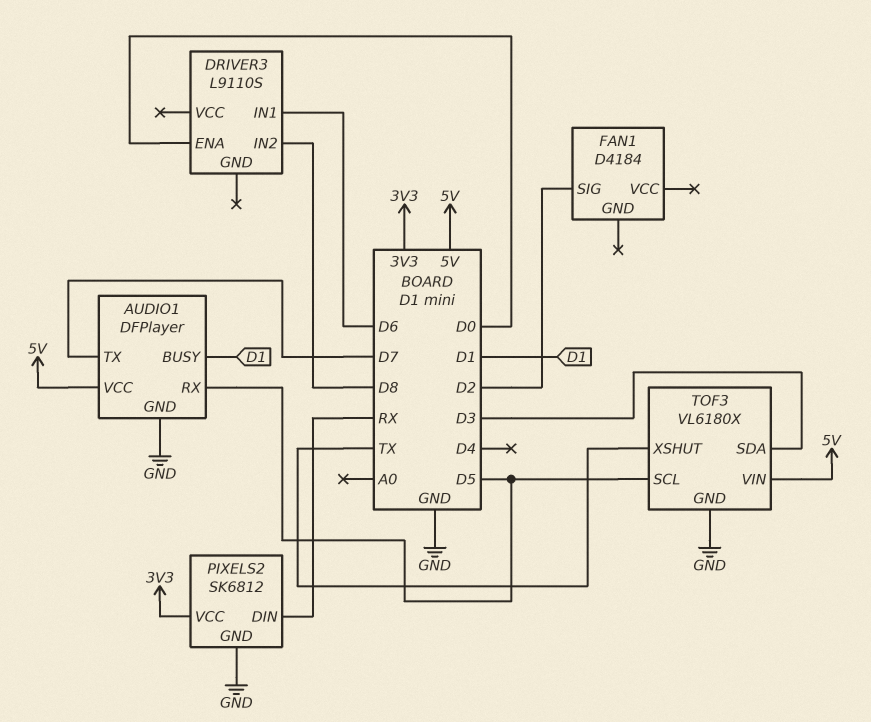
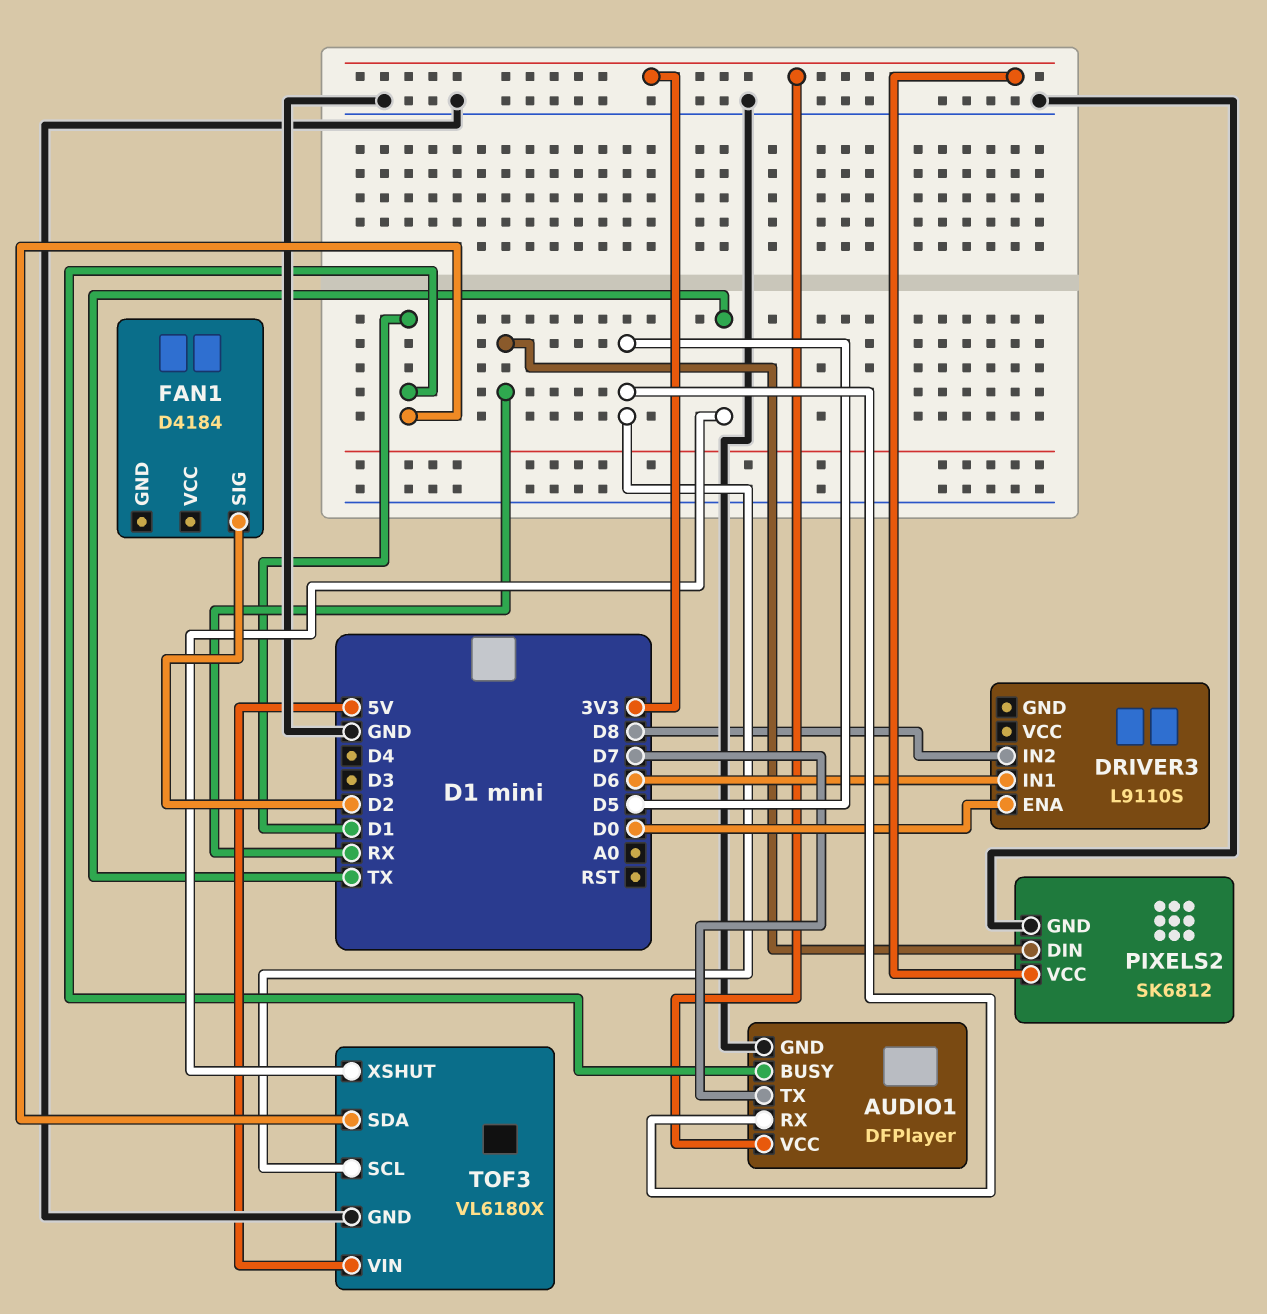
AUDIO1 pin VCC: 5V -> 3V3
TOF3 pin SDA: D3 -> D1

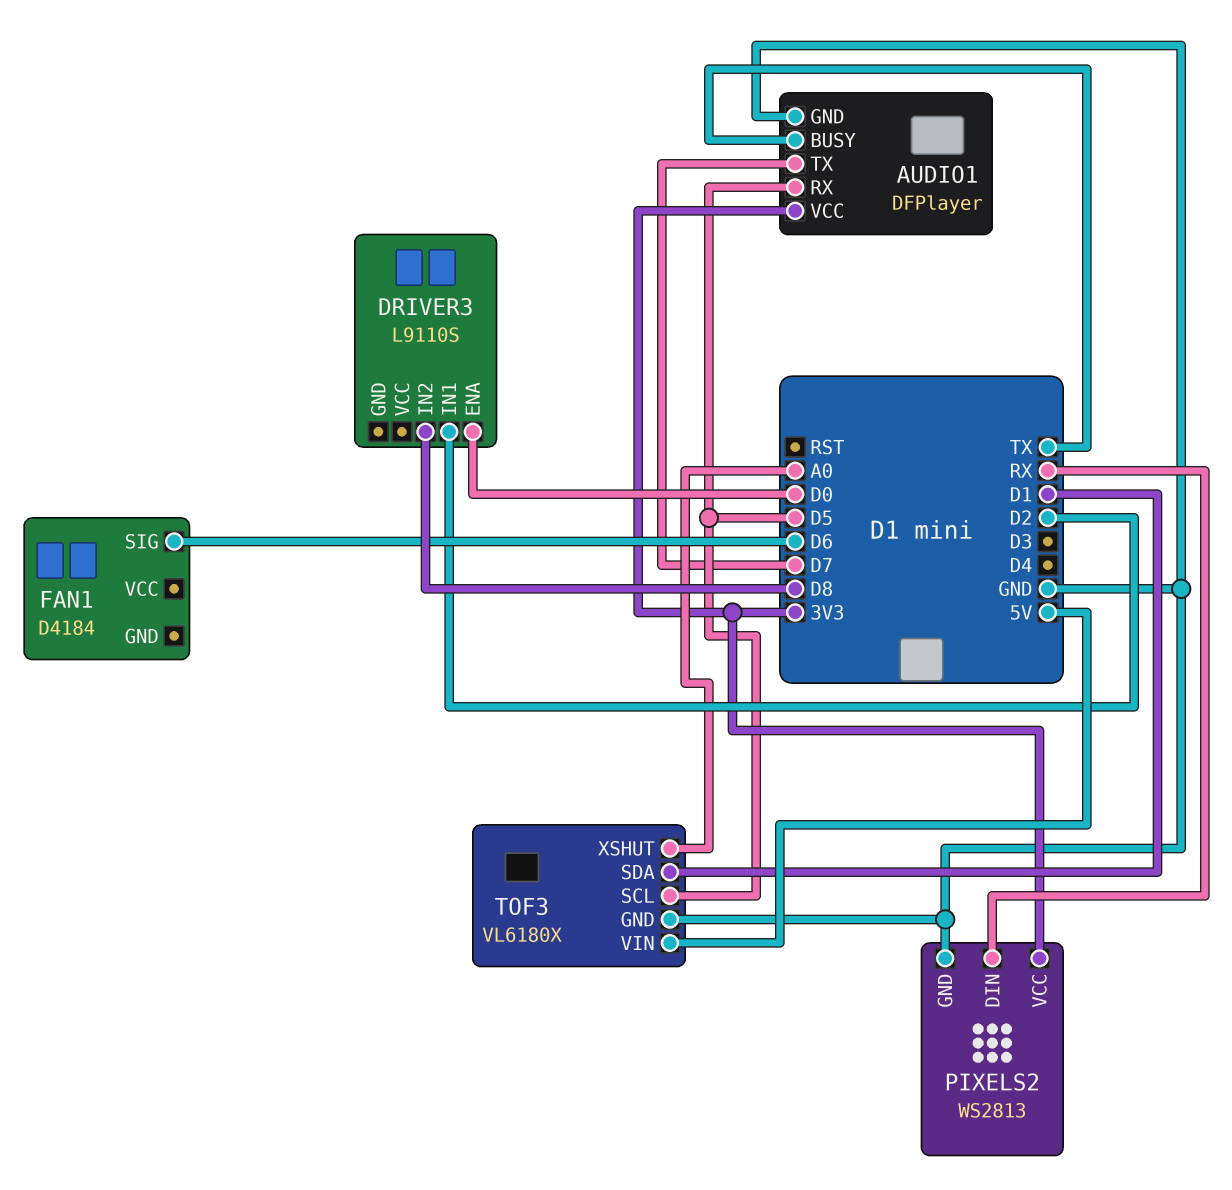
AUDIO1 pin BUSY: D1 -> TX
DRIVER3 pin IN1: D6 -> D2
FAN1 pin SIG: D2 -> D6
PIXELS2: SK6812 -> WS2813
TOF3 pin XSHUT: TX -> A0

